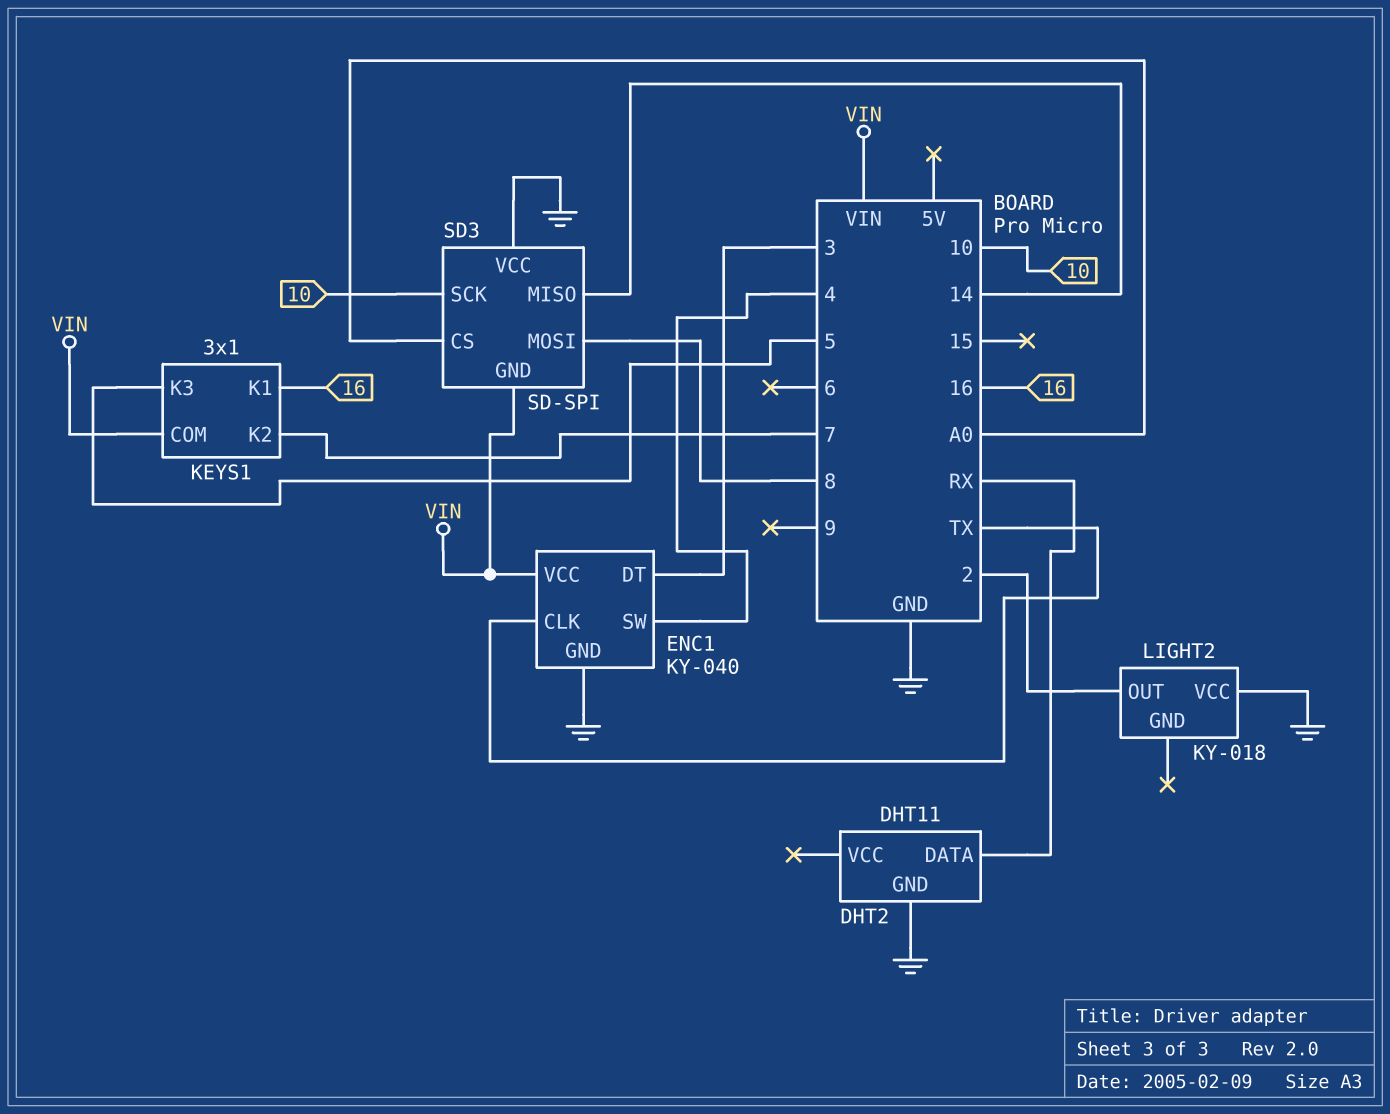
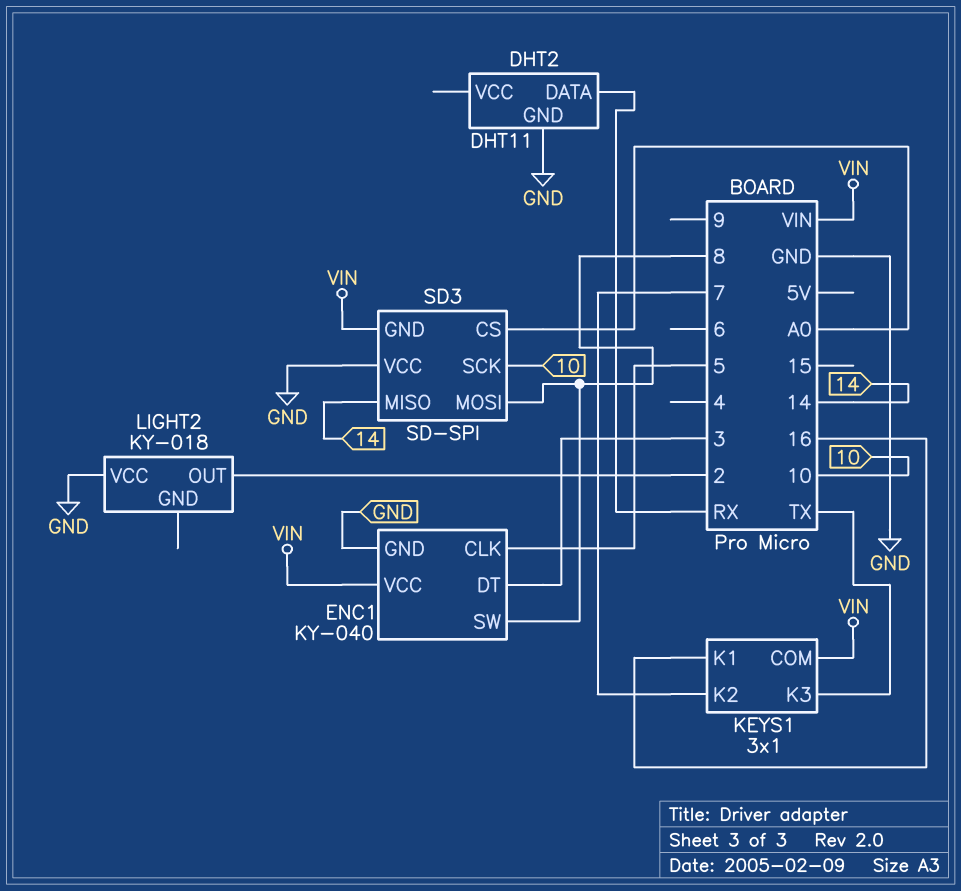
ENC1 pin CLK: TX -> 5
ENC1 pin SW: 4 -> 8
KEYS1 pin K3: 5 -> TX

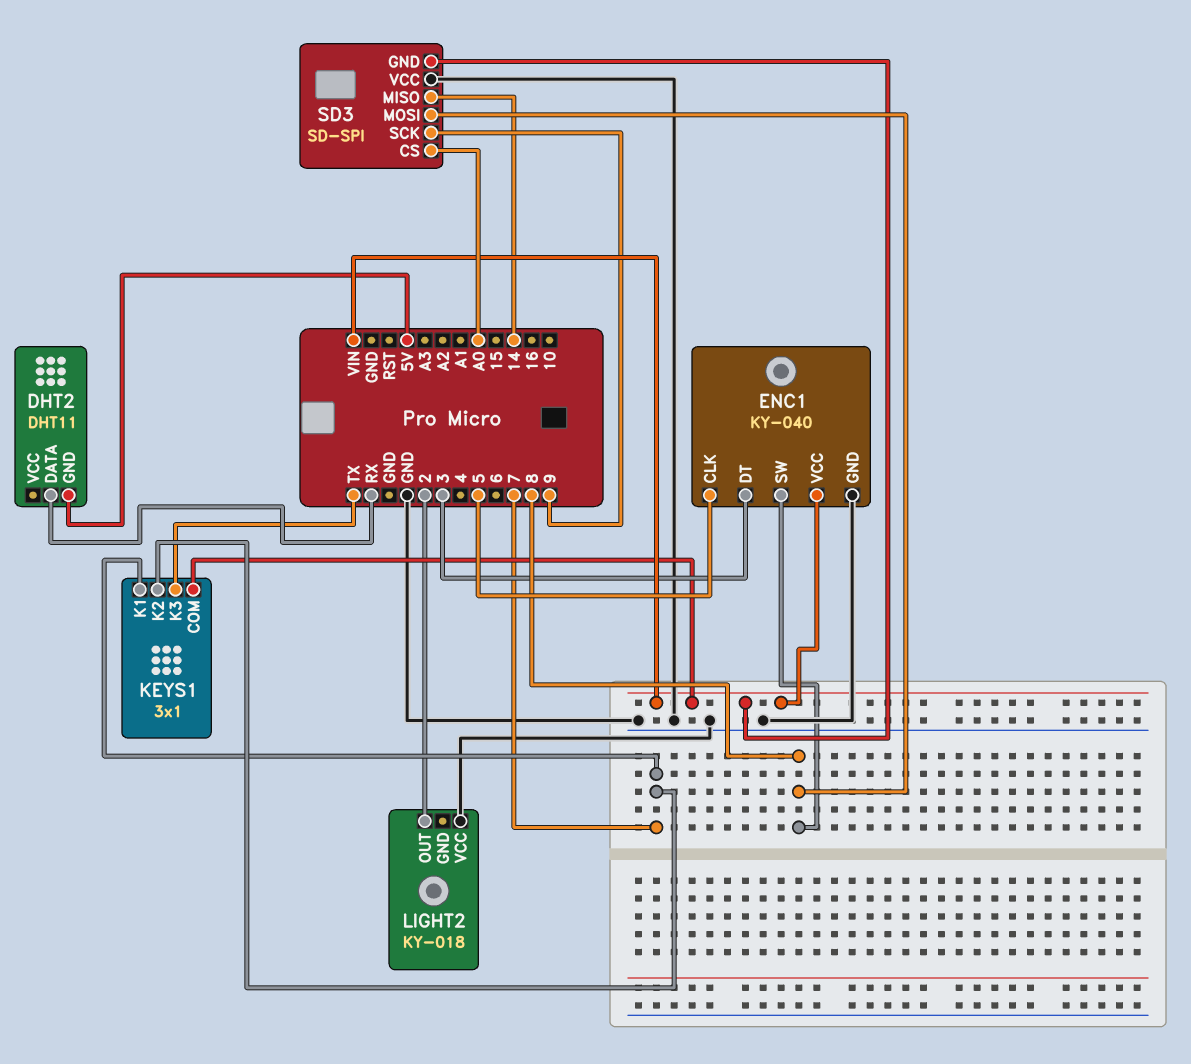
DHT2 pin GND: GND -> 5V
KEYS1 pin K1: 16 -> 7
SD3 pin SCK: 10 -> 9

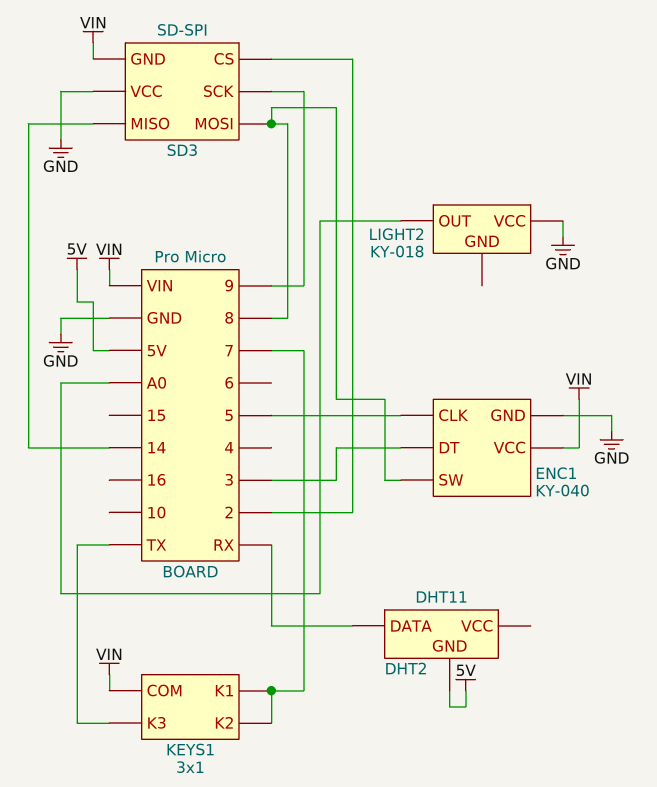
LIGHT2 pin OUT: 2 -> A0
SD3 pin CS: A0 -> 2

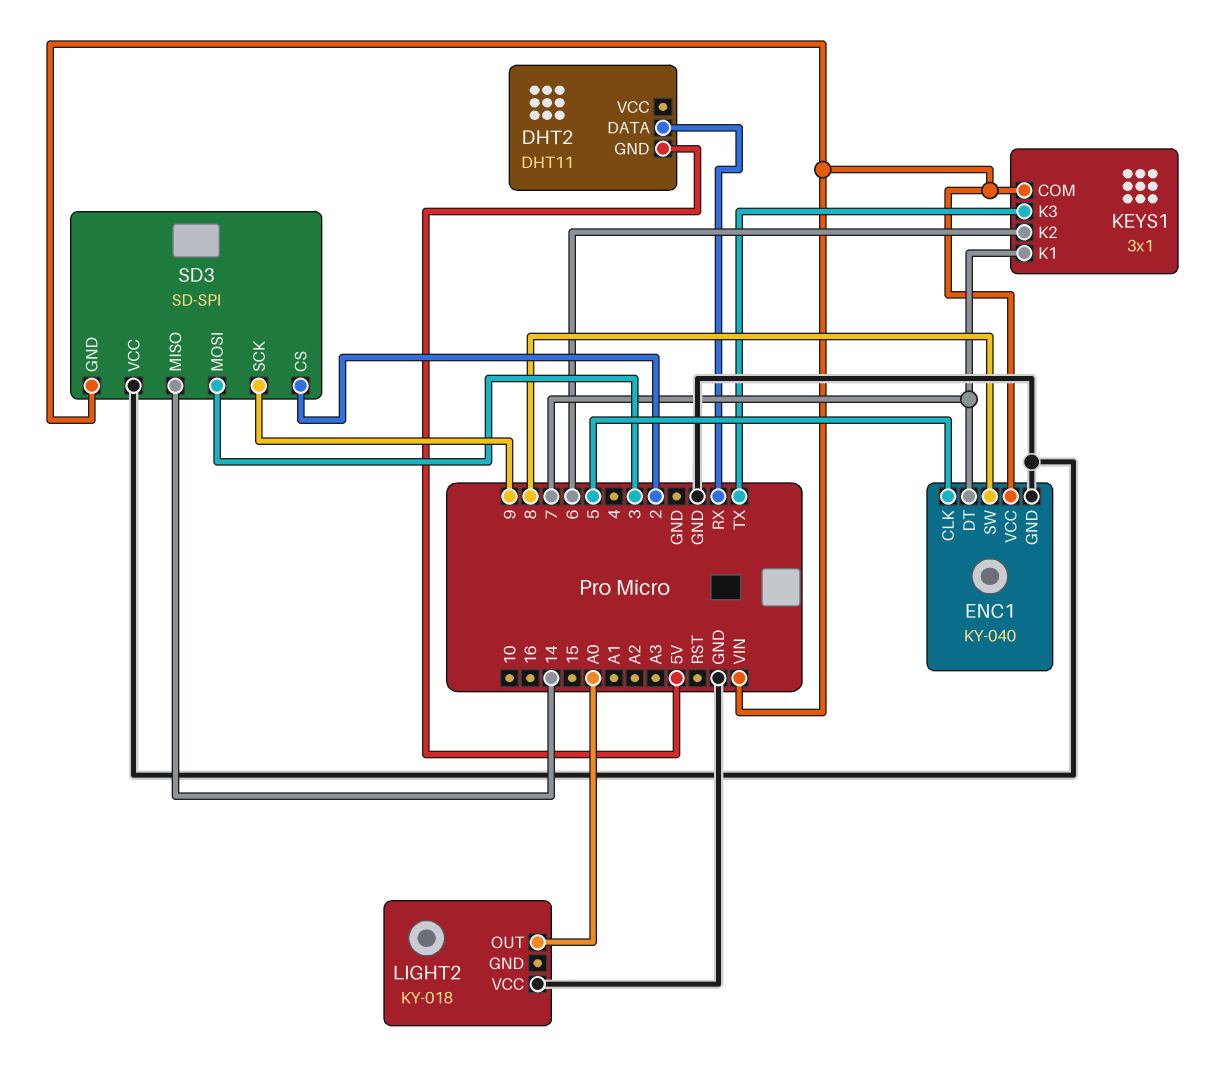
ENC1 pin DT: 3 -> 7
KEYS1 pin K2: 7 -> 6
SD3 pin MOSI: 8 -> 3

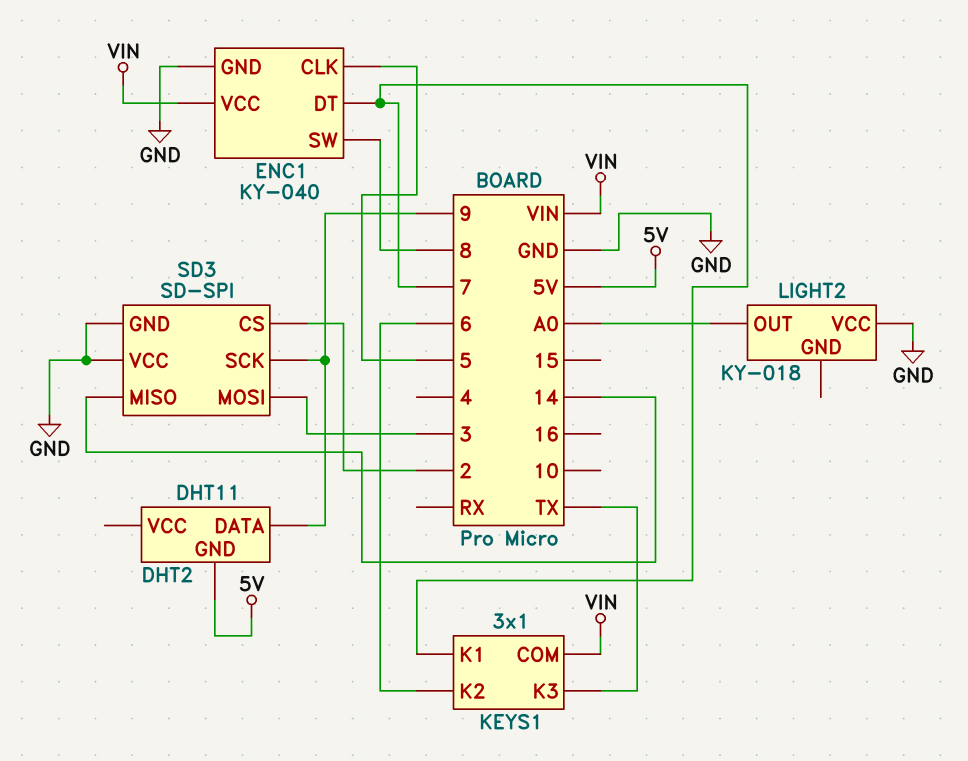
DHT2 pin DATA: RX -> 9
SD3 pin GND: VIN -> GND

